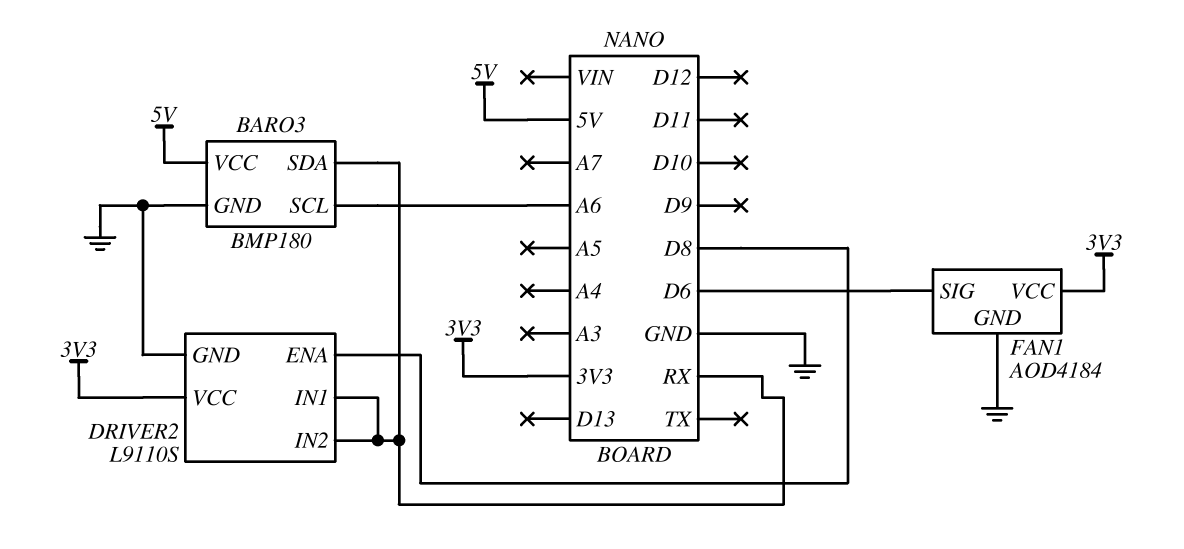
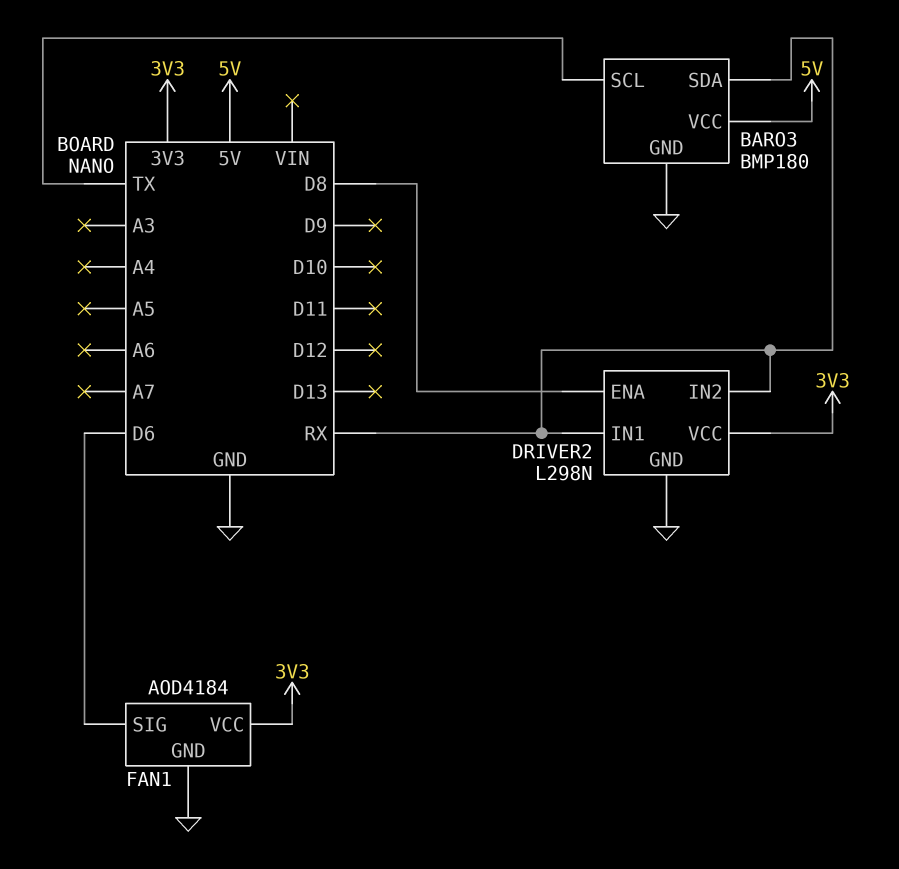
BARO3 pin SCL: A6 -> TX
DRIVER2: L9110S -> L298N

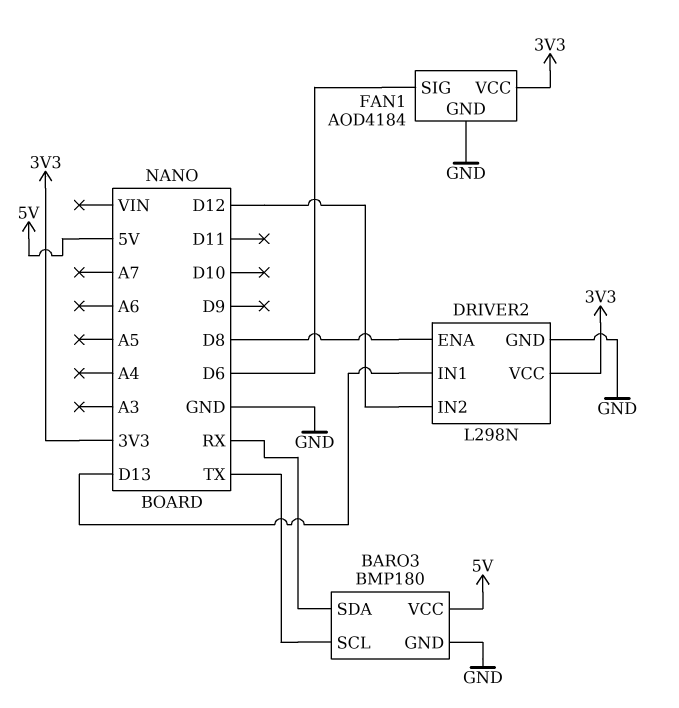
DRIVER2 pin IN1: RX -> D13
DRIVER2 pin IN2: RX -> D12

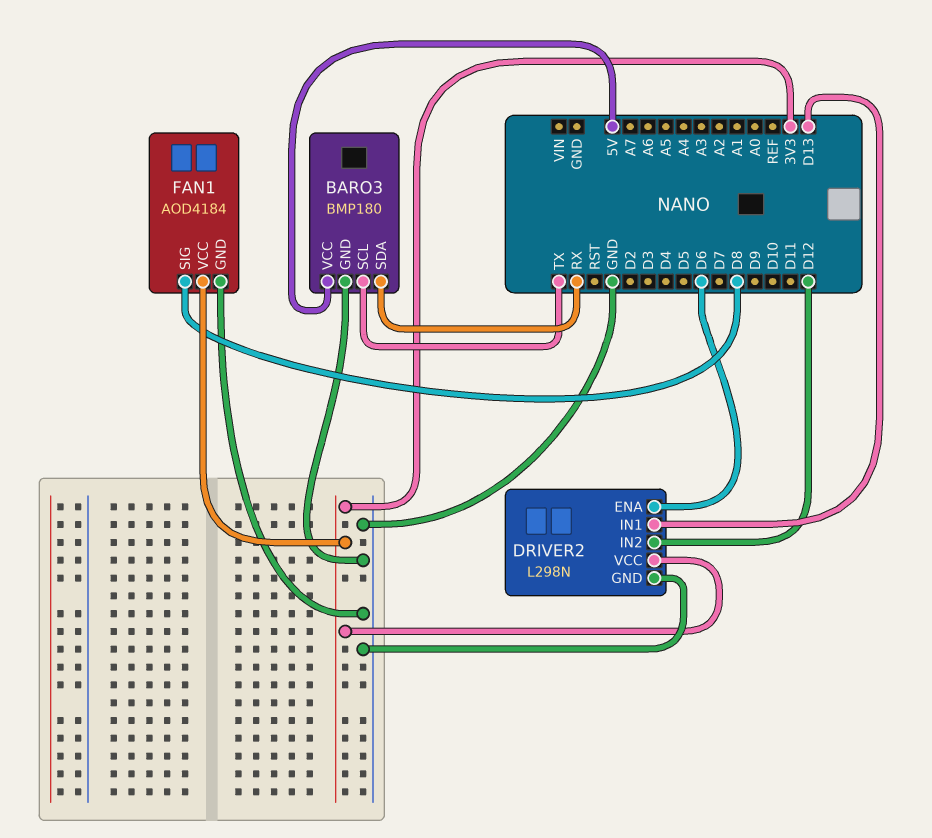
DRIVER2 pin ENA: D8 -> D6
FAN1 pin SIG: D6 -> D8

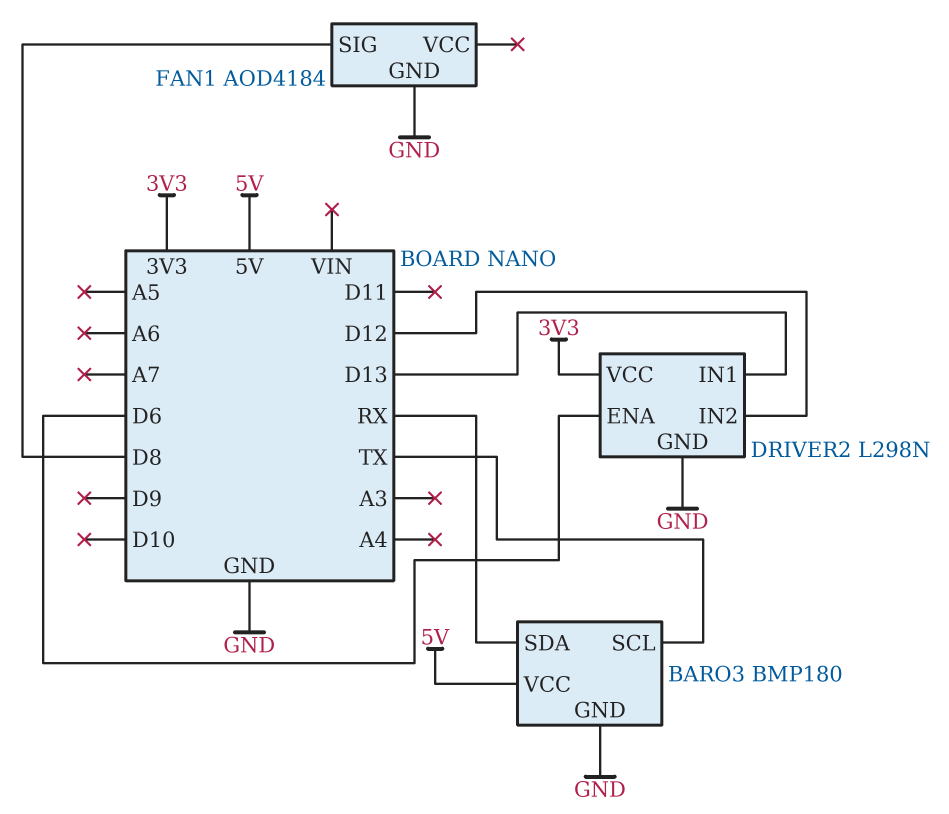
FAN1 pin VCC: 3V3 -> none

